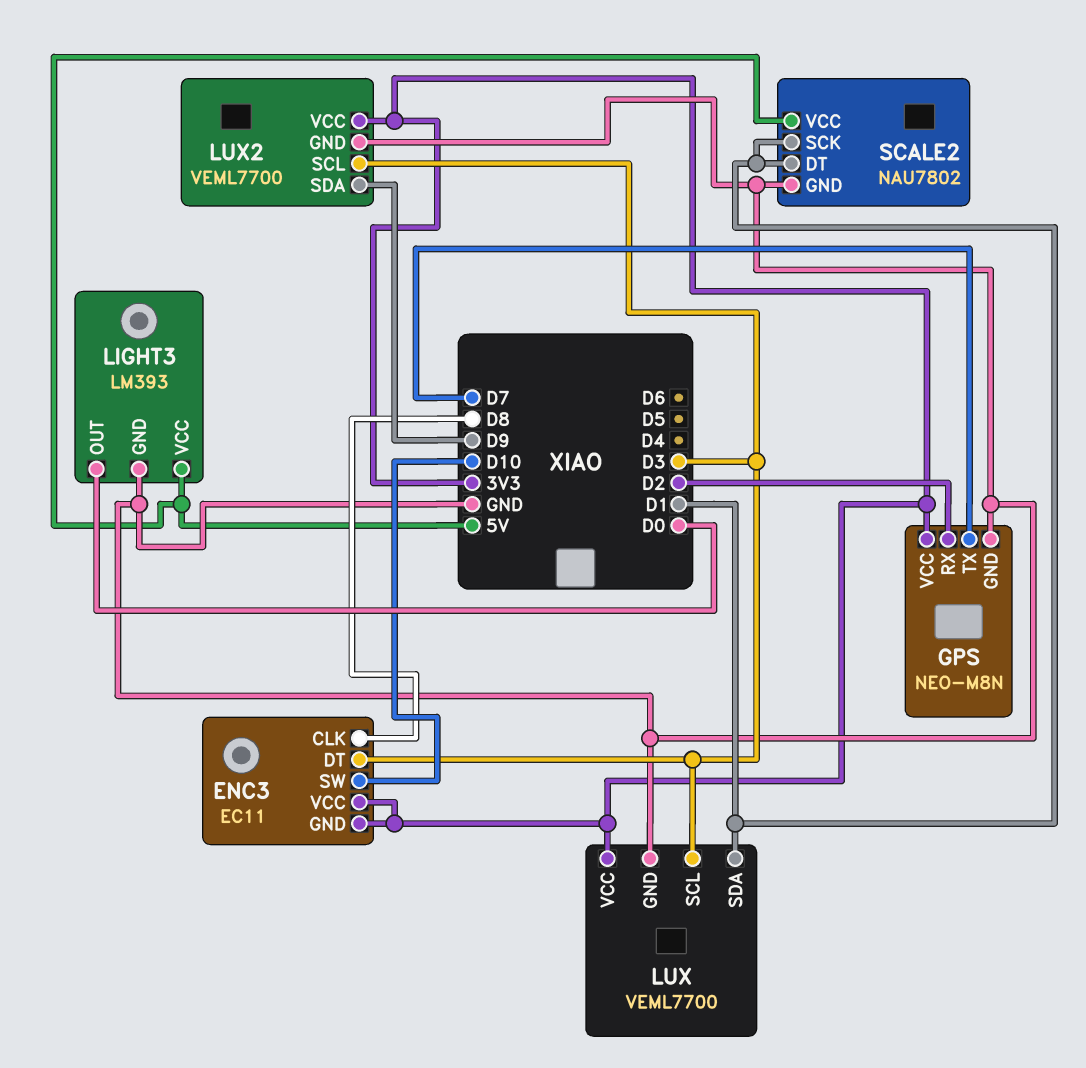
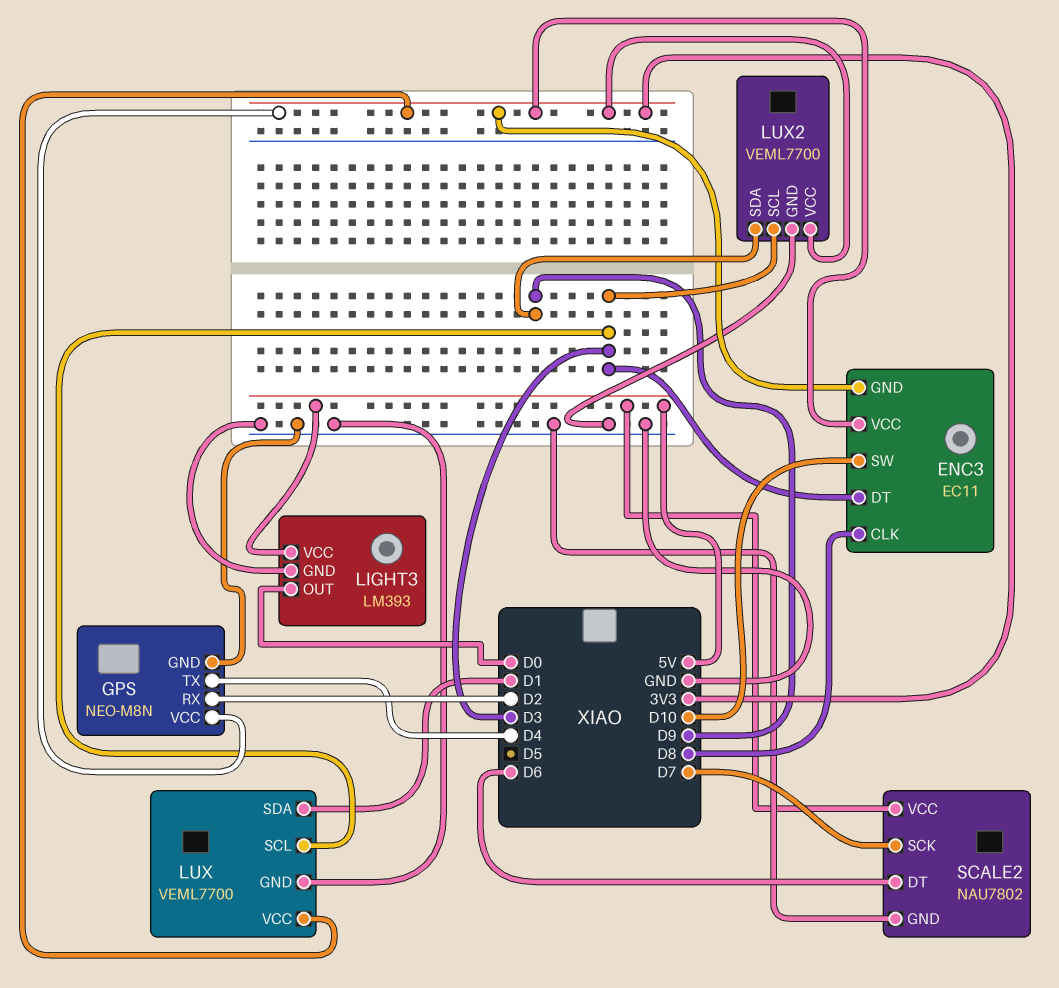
GPS pin TX: D7 -> D4
SCALE2 pin DT: D1 -> D6
SCALE2 pin SCK: D1 -> D7

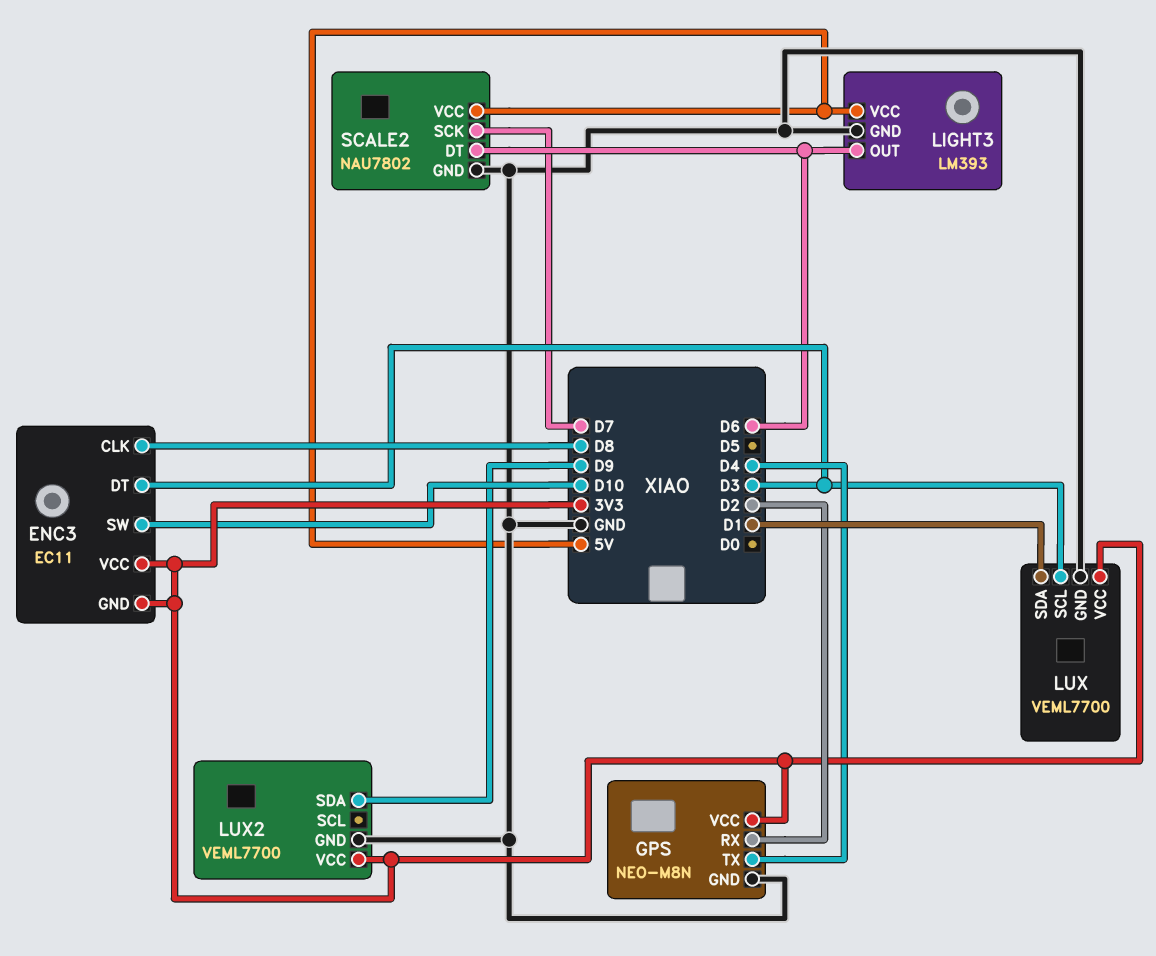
LIGHT3 pin OUT: D0 -> D6
LUX2 pin SCL: D3 -> none

